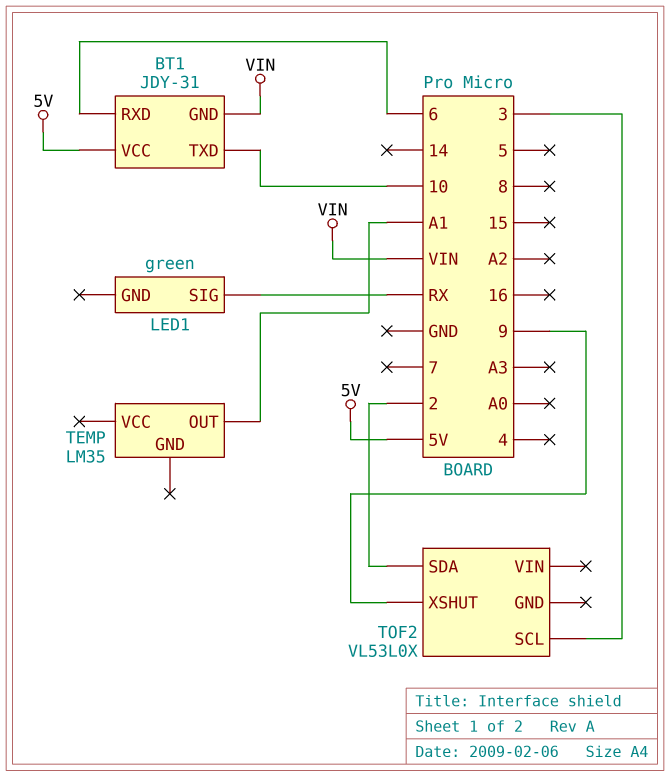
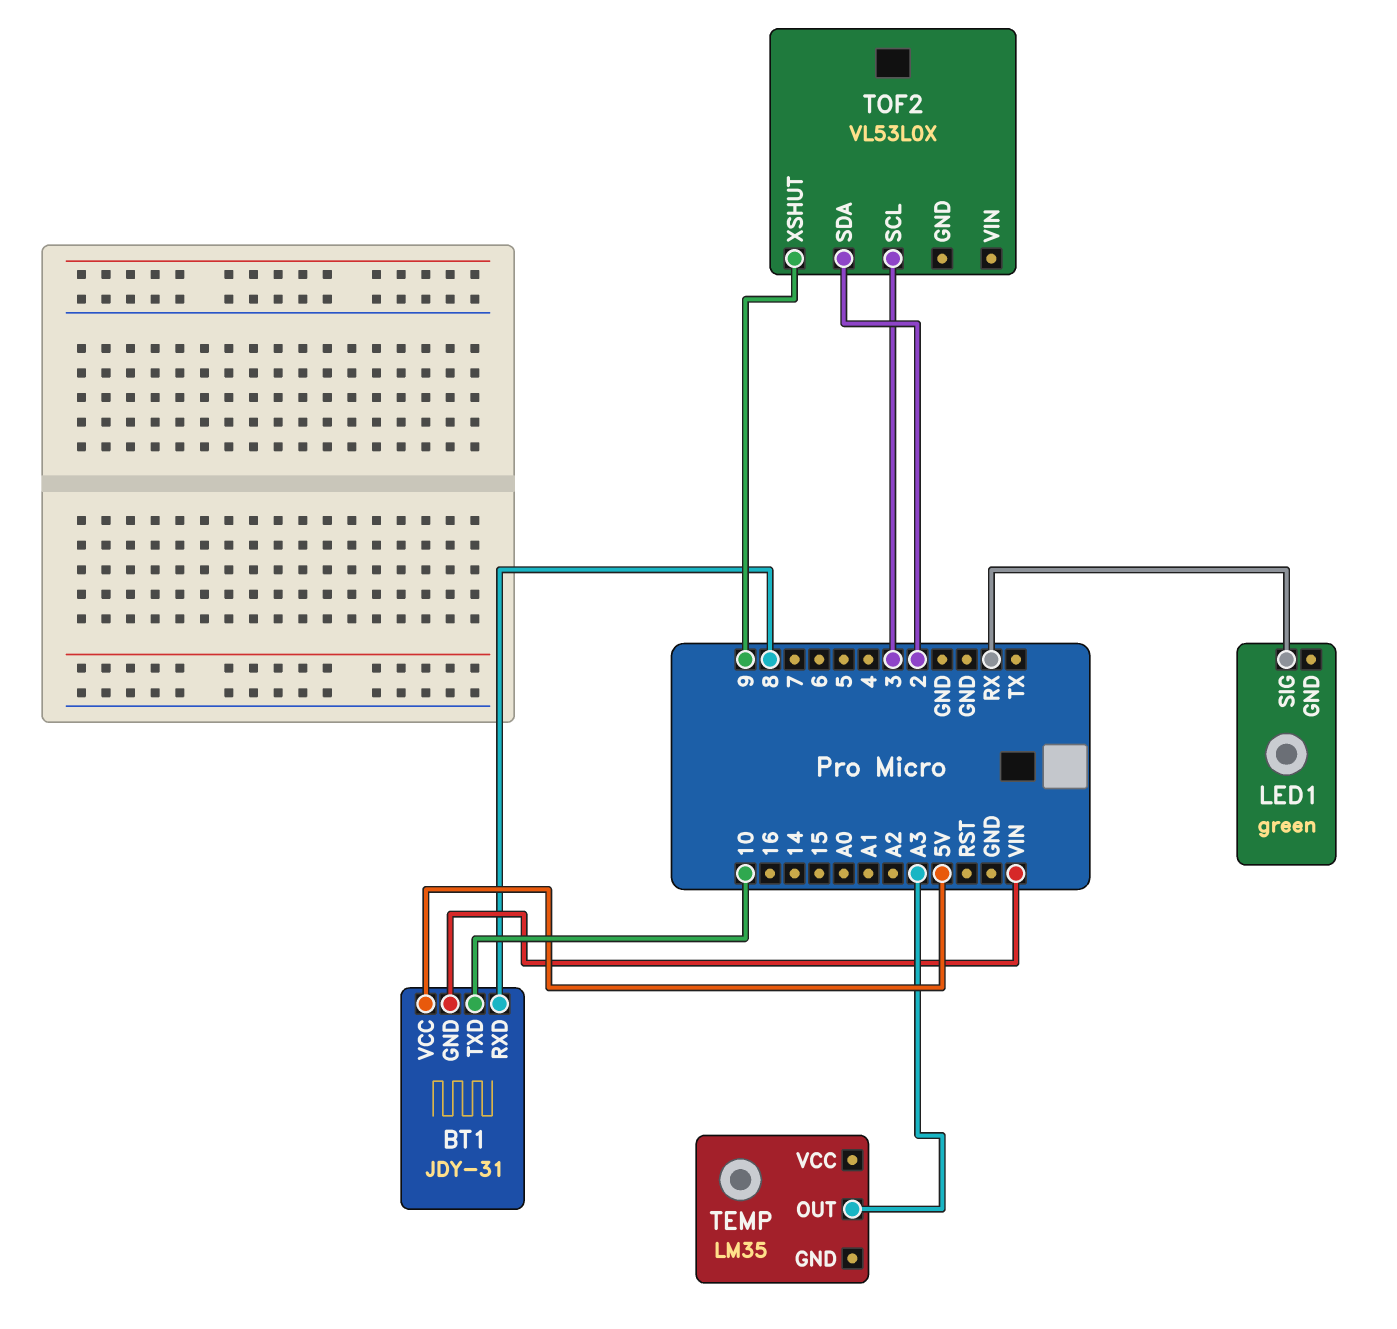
BT1 pin RXD: 6 -> 8
TEMP pin OUT: A1 -> A3

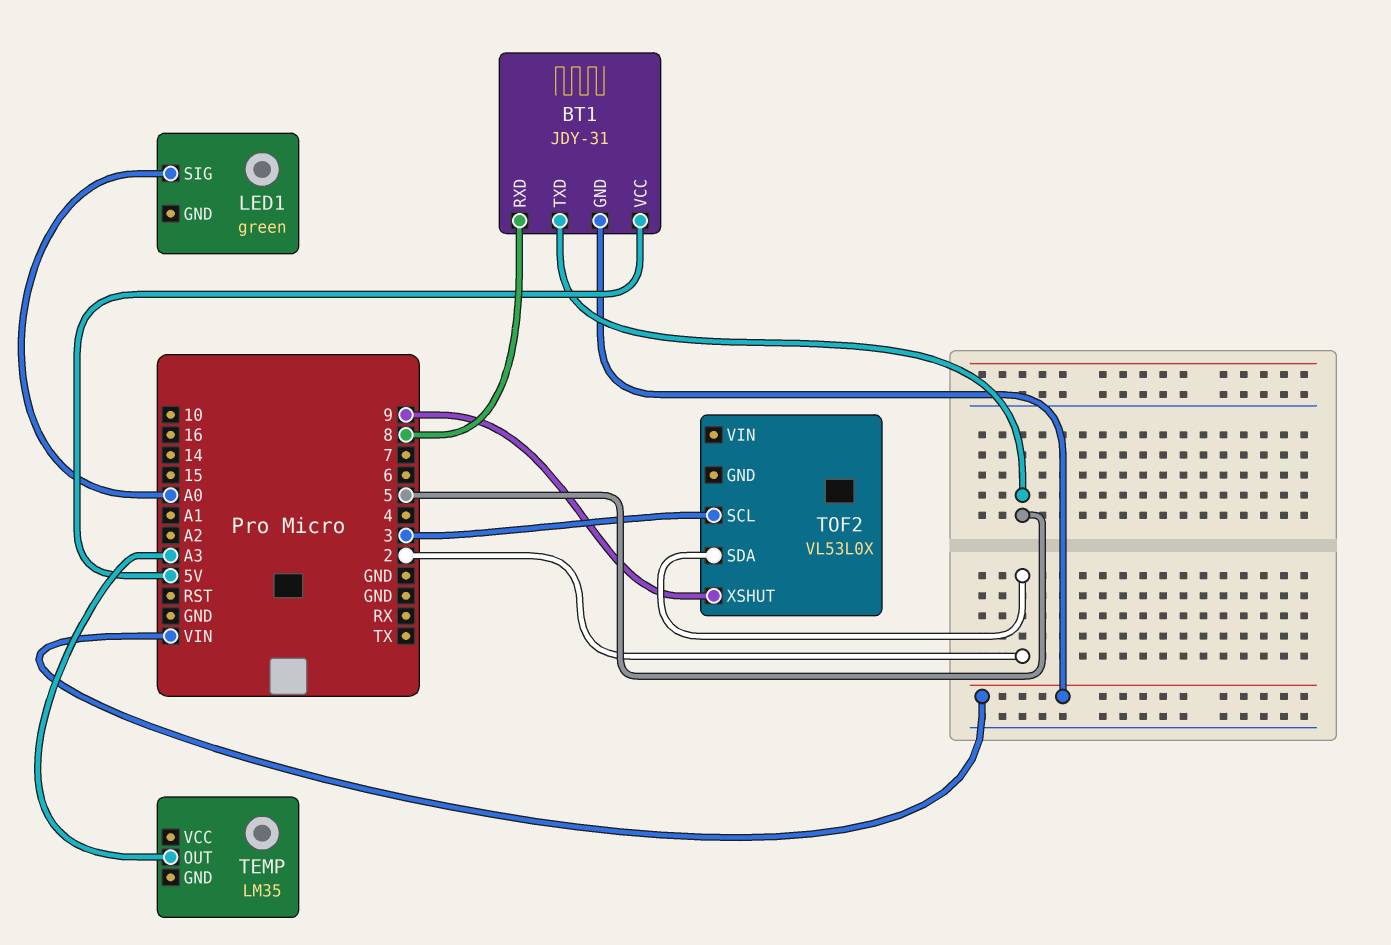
BT1 pin TXD: 10 -> 5
LED1 pin SIG: RX -> A0

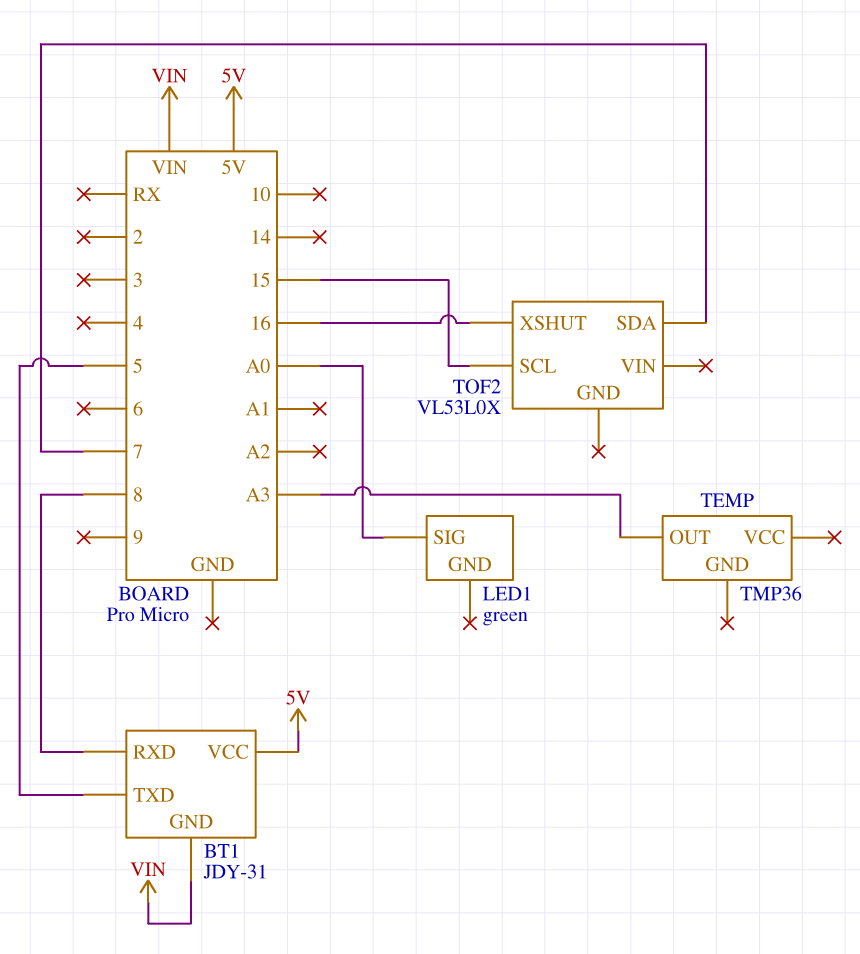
TEMP: LM35 -> TMP36
TOF2 pin SCL: 3 -> 15
TOF2 pin SDA: 2 -> 7
TOF2 pin XSHUT: 9 -> 16

